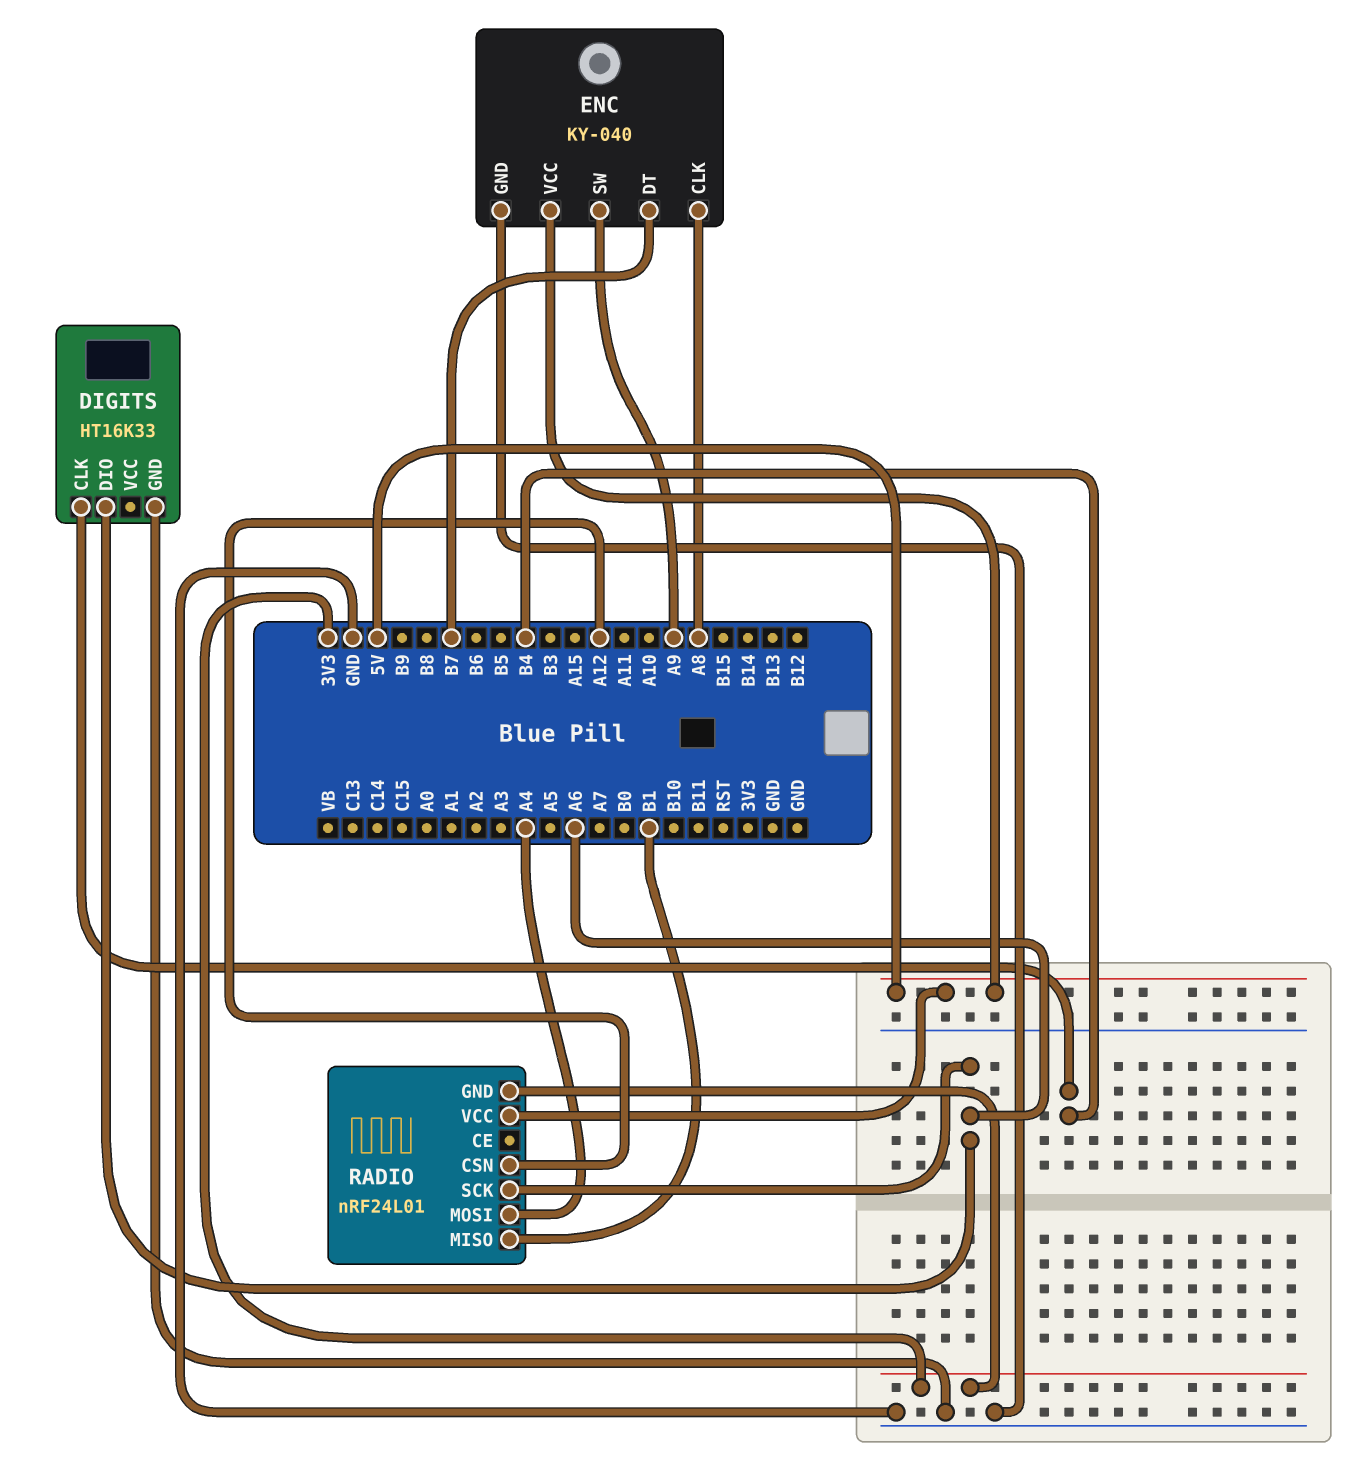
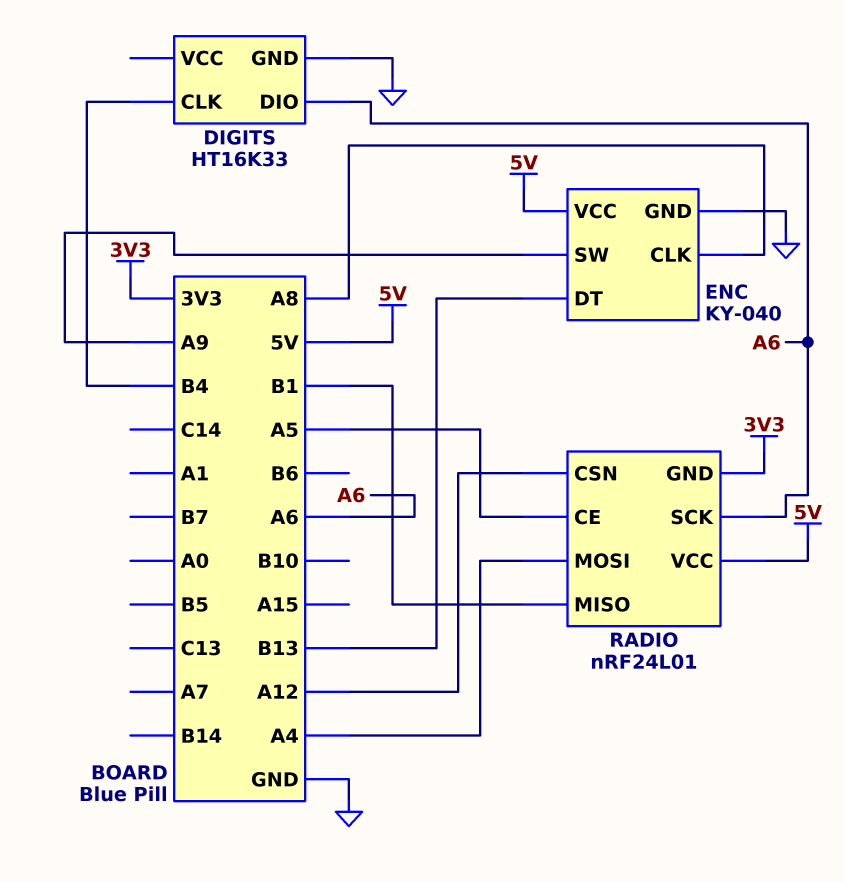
ENC pin DT: B7 -> B13
RADIO pin CE: none -> A5

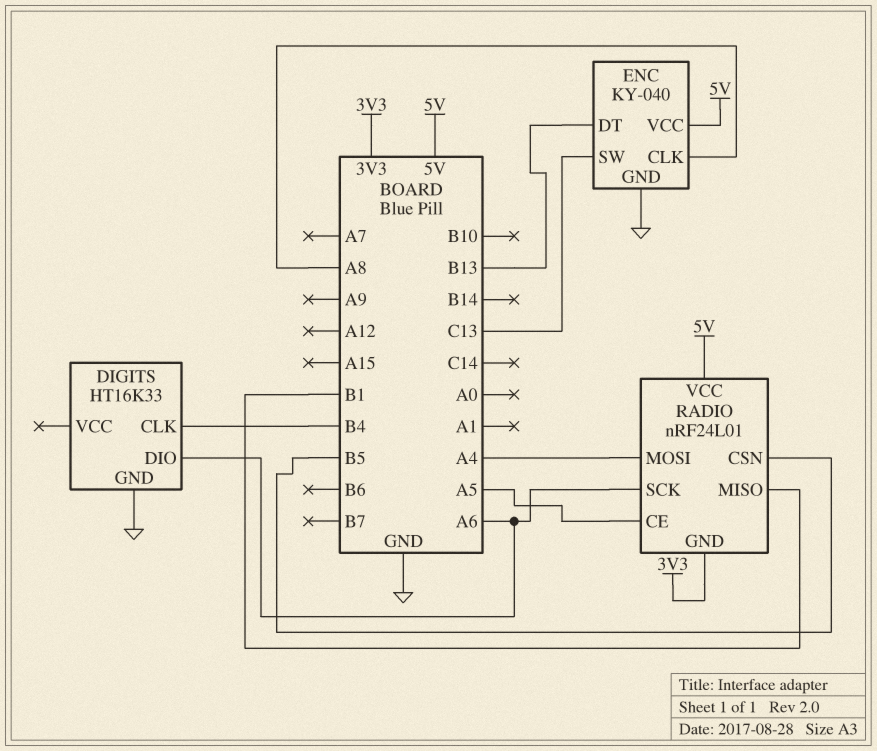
ENC pin SW: A9 -> C13
RADIO pin CSN: A12 -> B5

